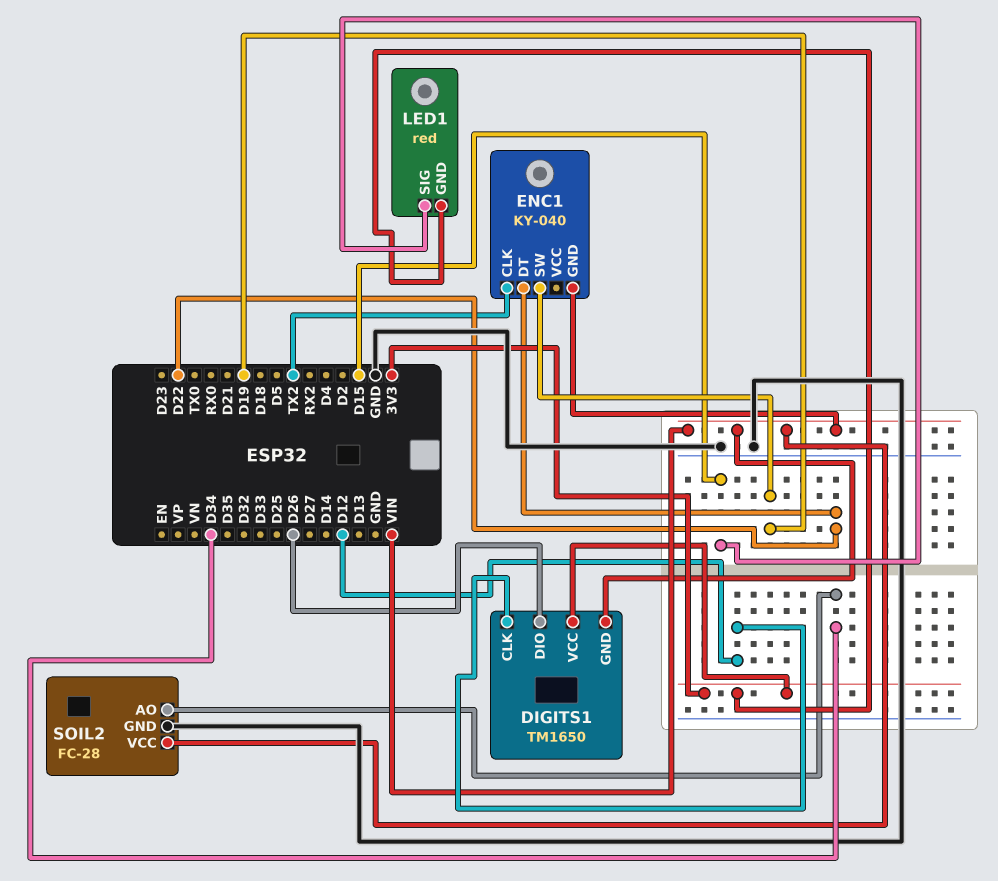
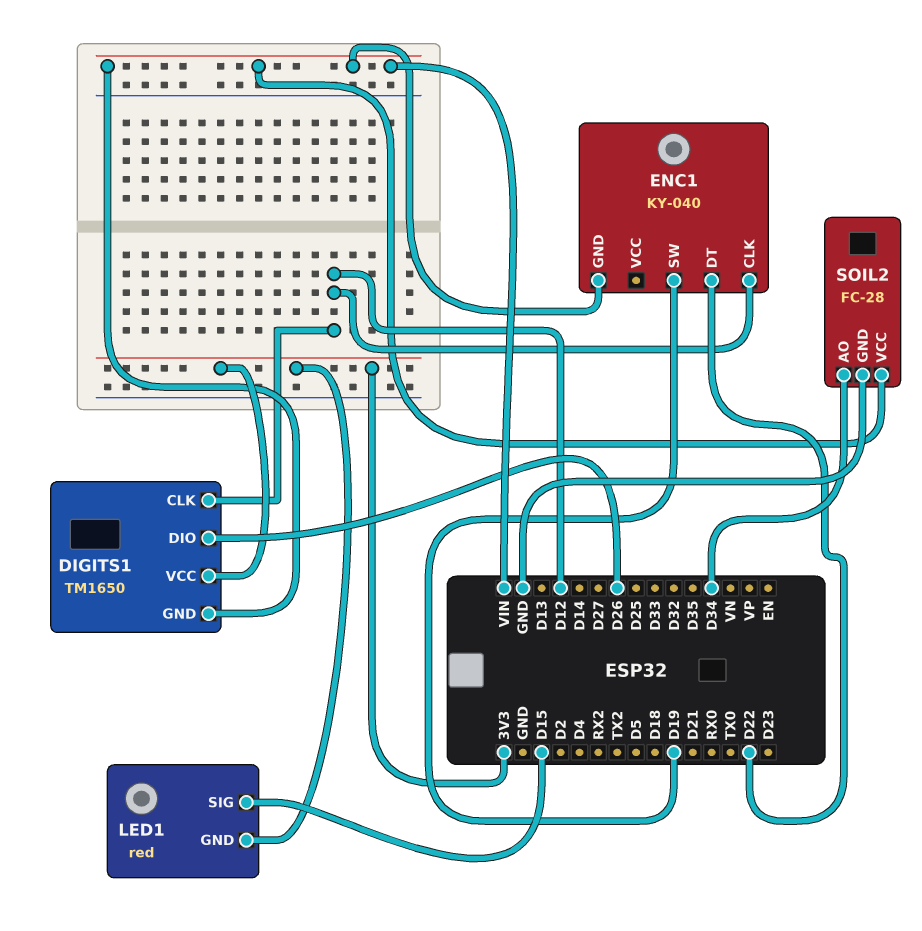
ENC1 pin CLK: TX2 -> D12

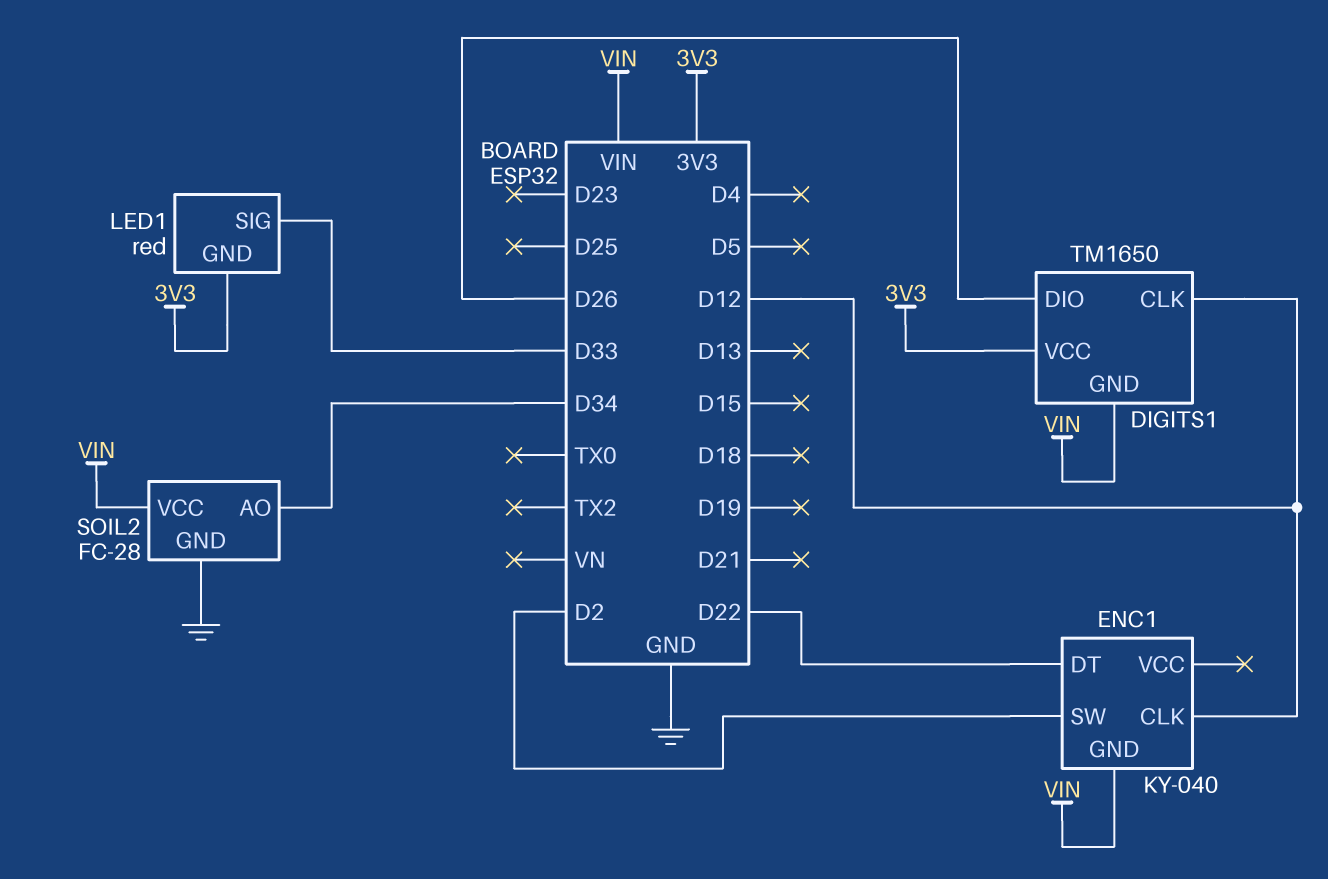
ENC1 pin SW: D19 -> D2
LED1 pin SIG: D15 -> D33

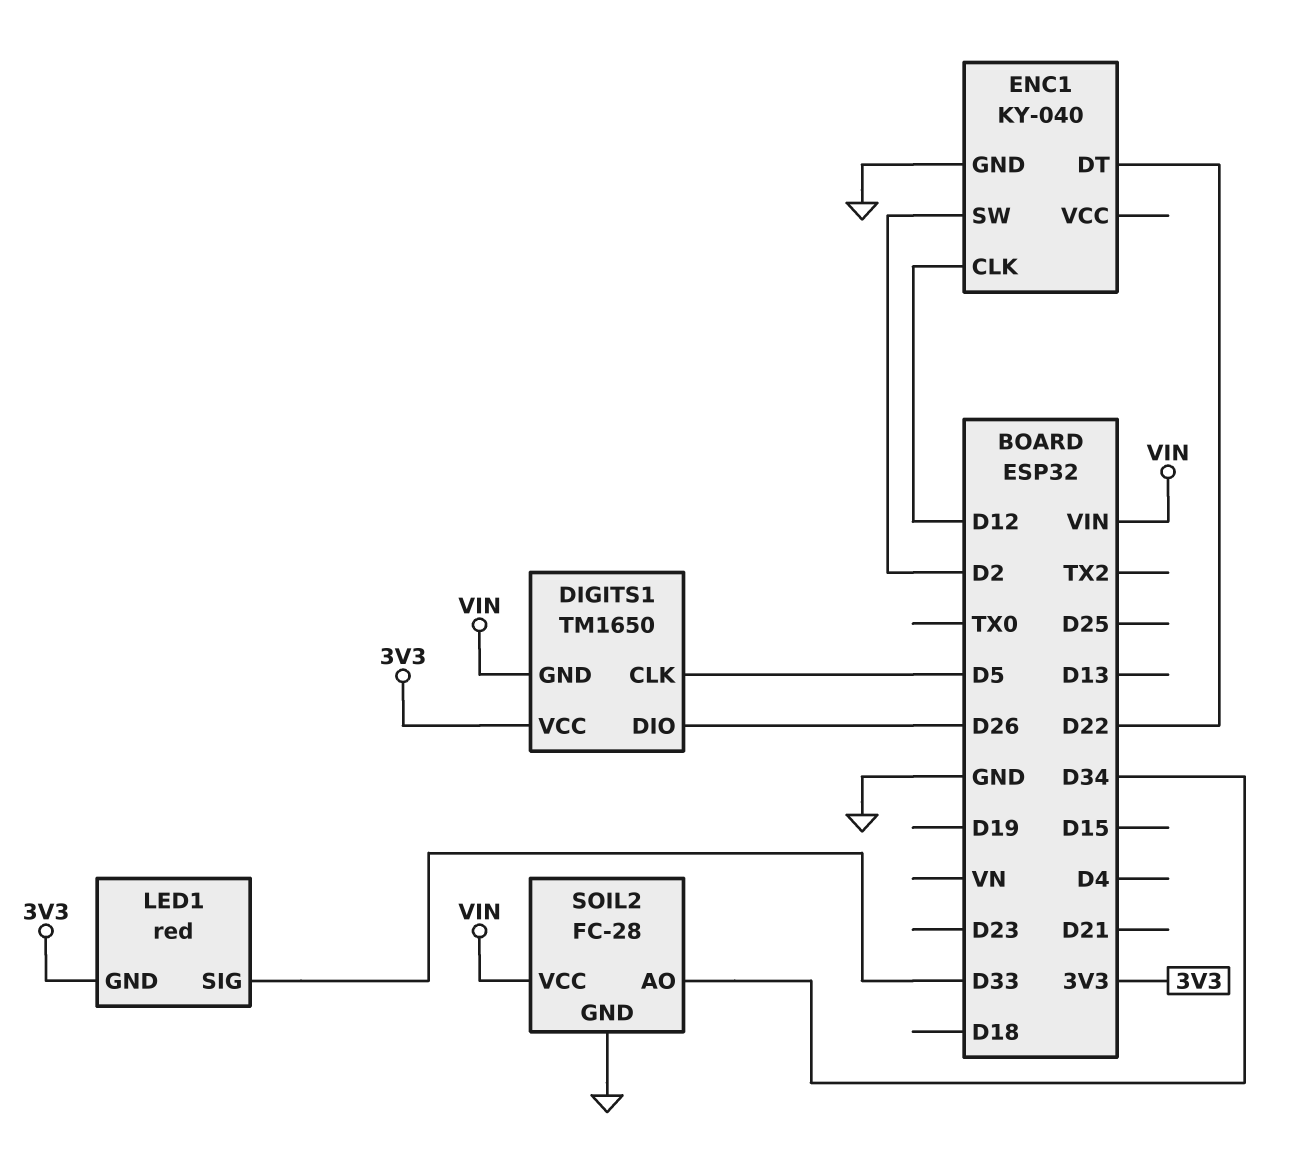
DIGITS1 pin CLK: D12 -> D5
ENC1 pin GND: VIN -> GND

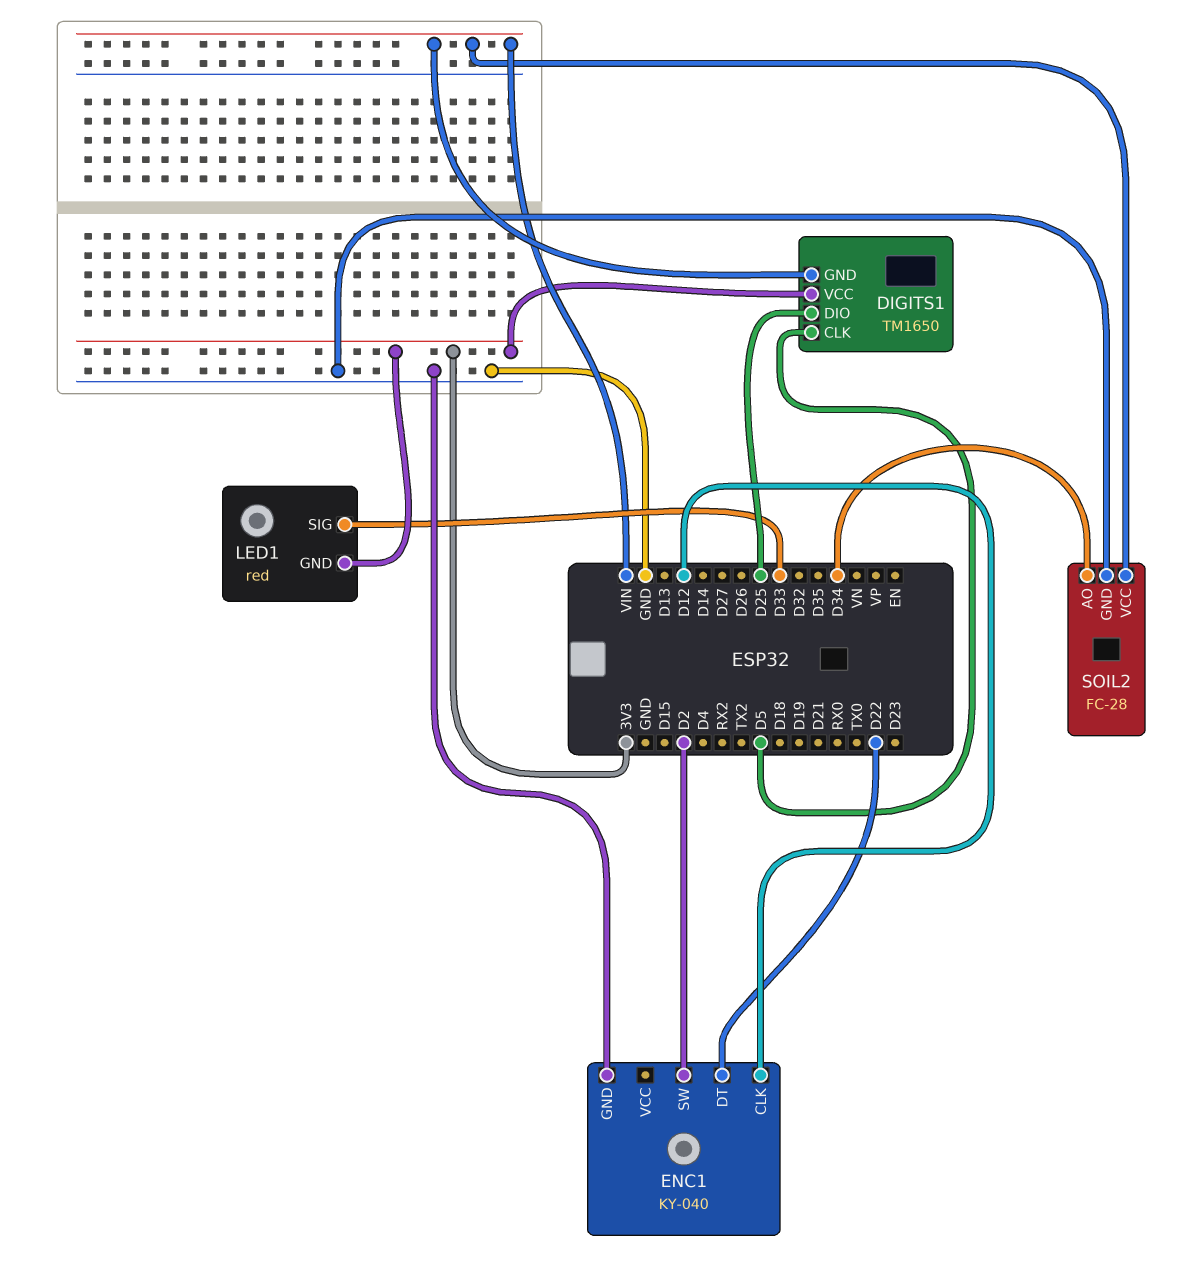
DIGITS1 pin DIO: D26 -> D25

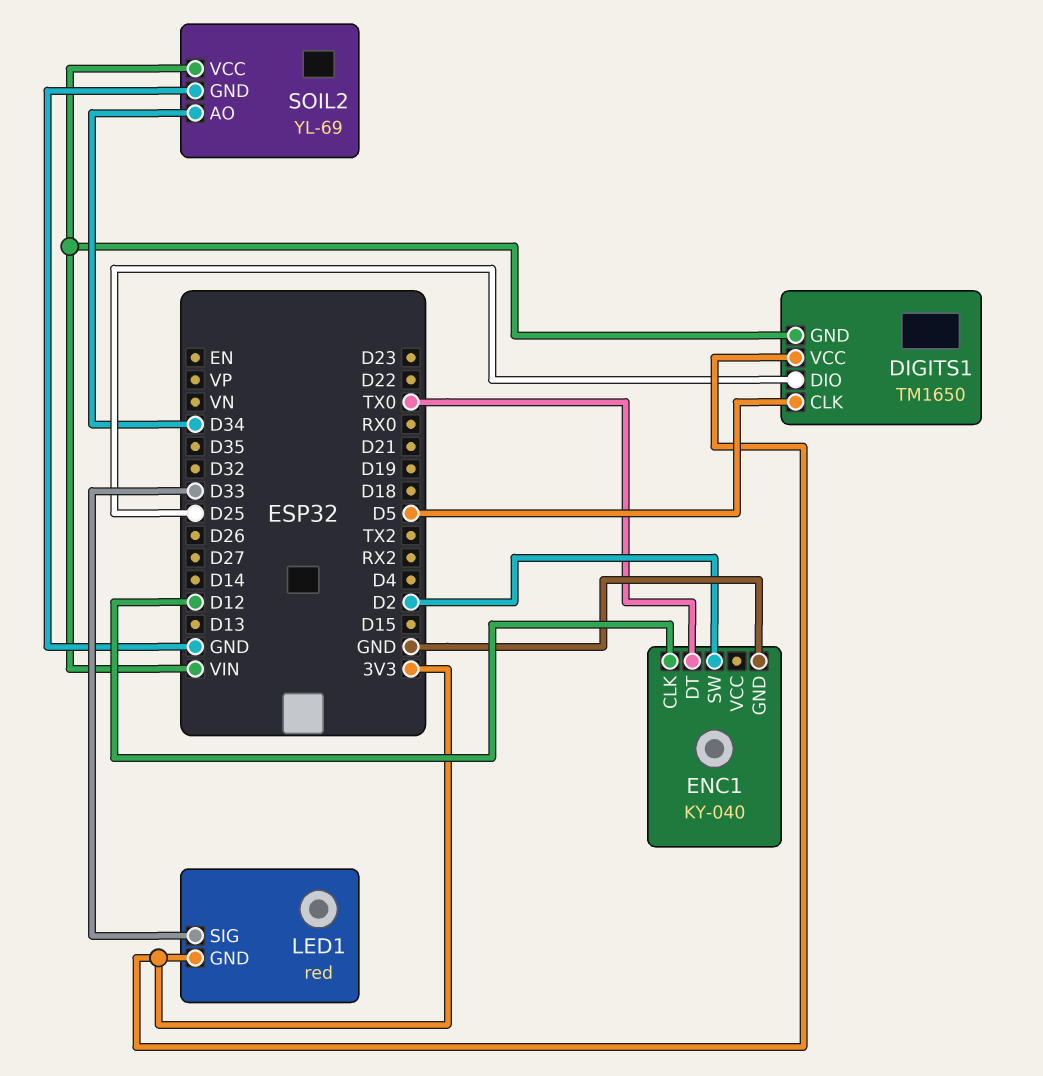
ENC1 pin DT: D22 -> TX0
SOIL2: FC-28 -> YL-69

